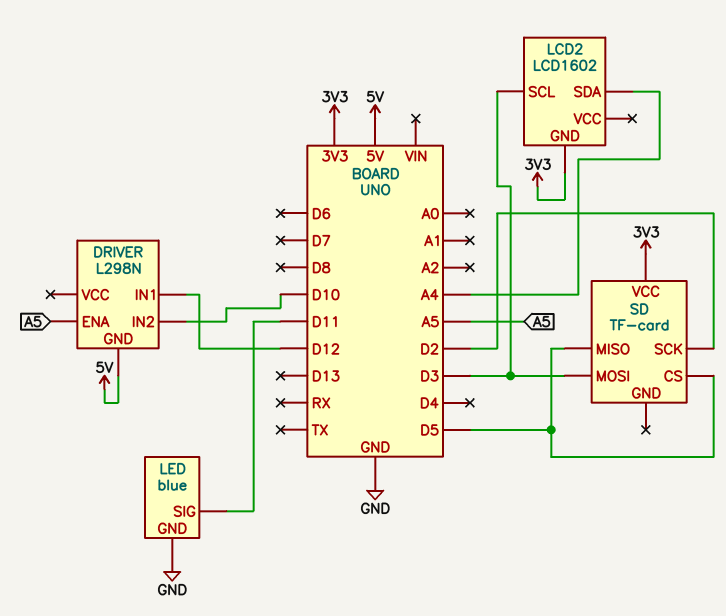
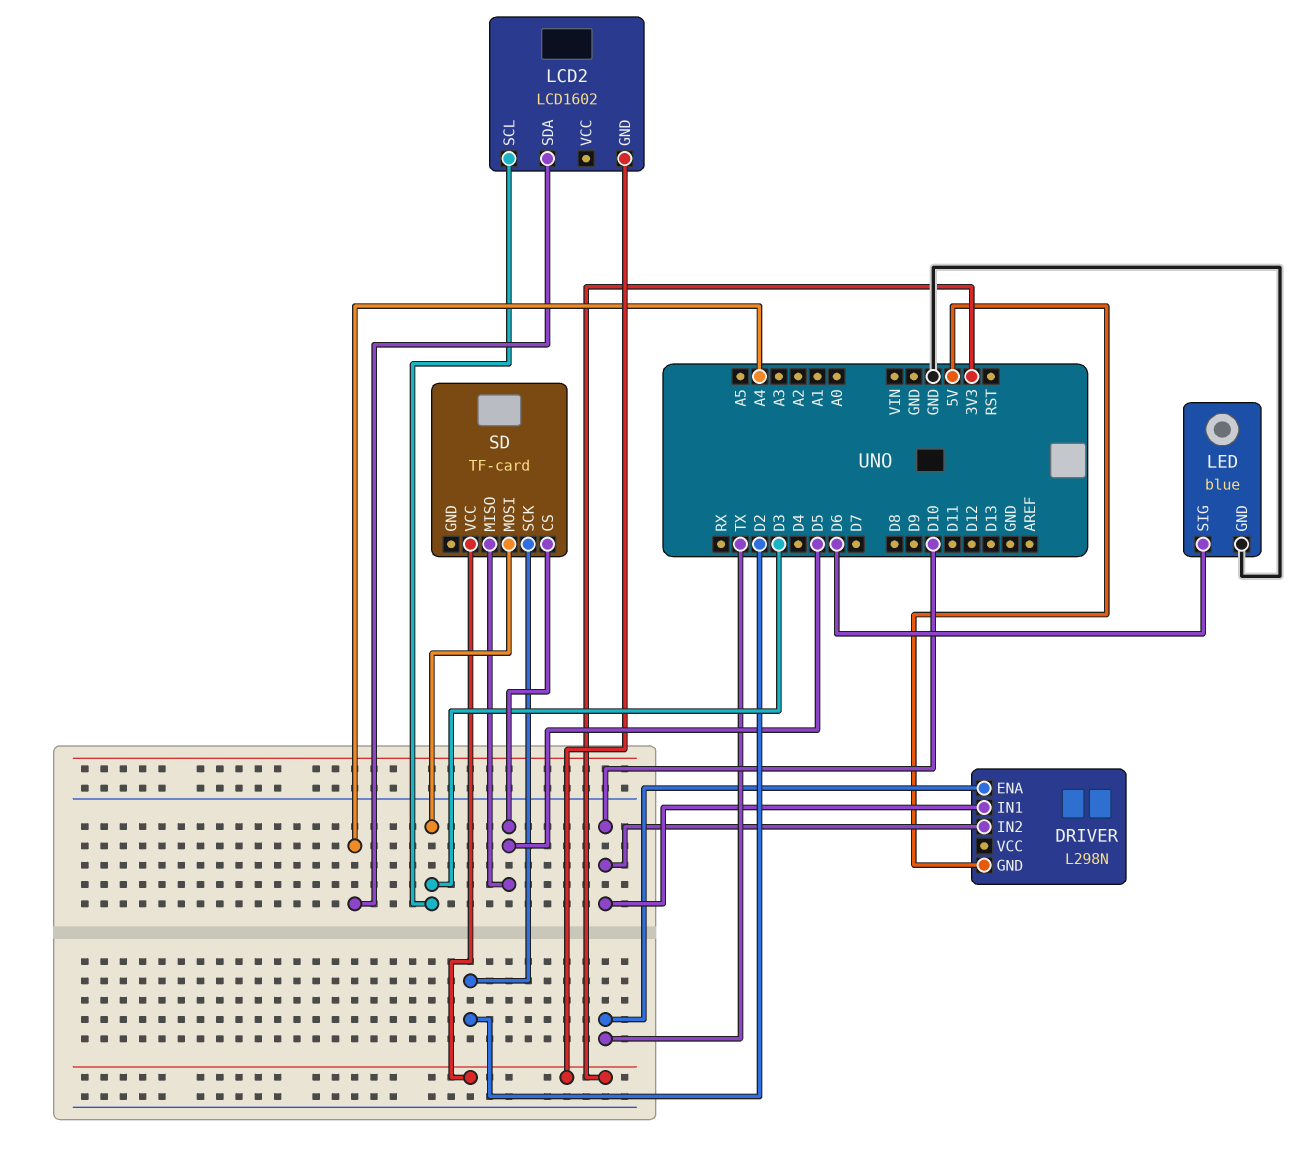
DRIVER pin ENA: A5 -> TX
DRIVER pin IN1: D12 -> D10
LED pin SIG: D11 -> D6

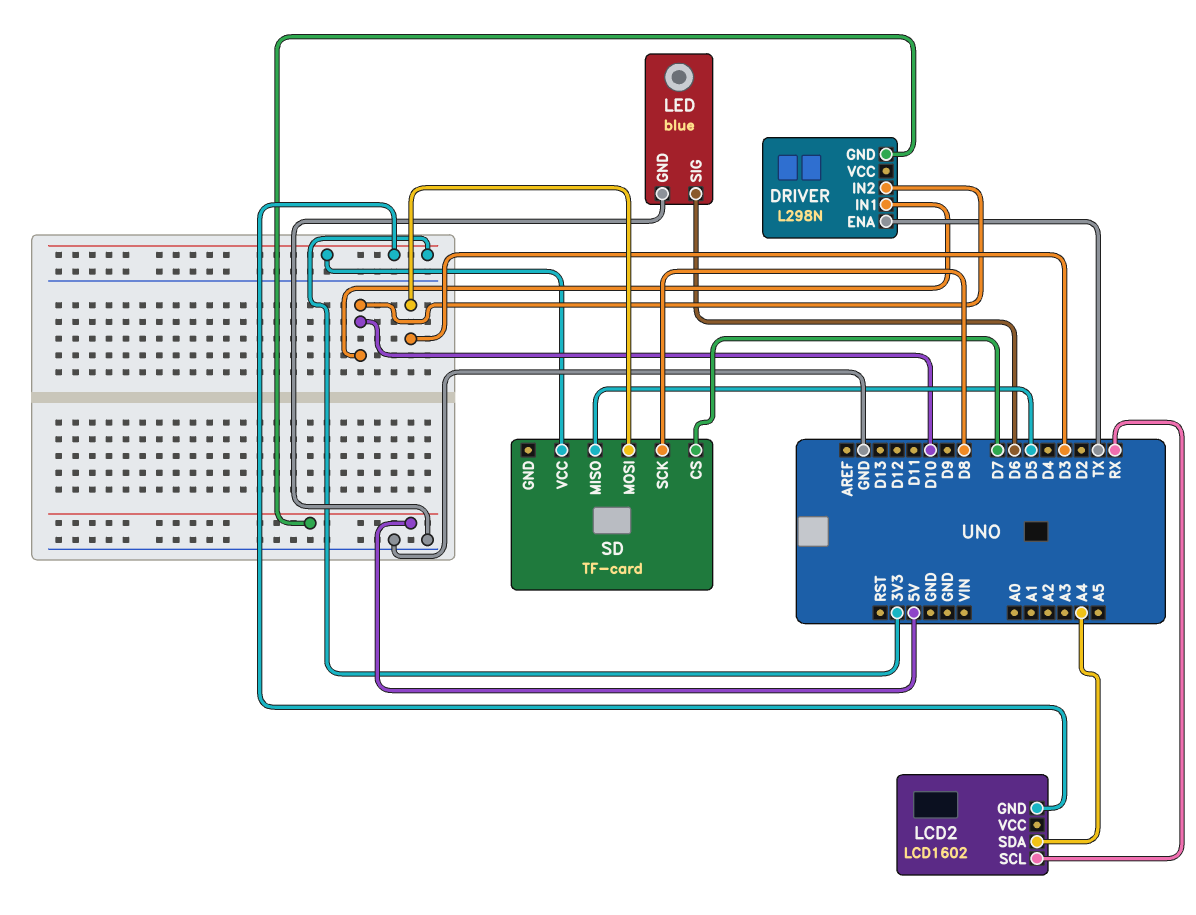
LCD2 pin SCL: D3 -> RX
SD pin CS: D5 -> D7
SD pin SCK: D2 -> D8

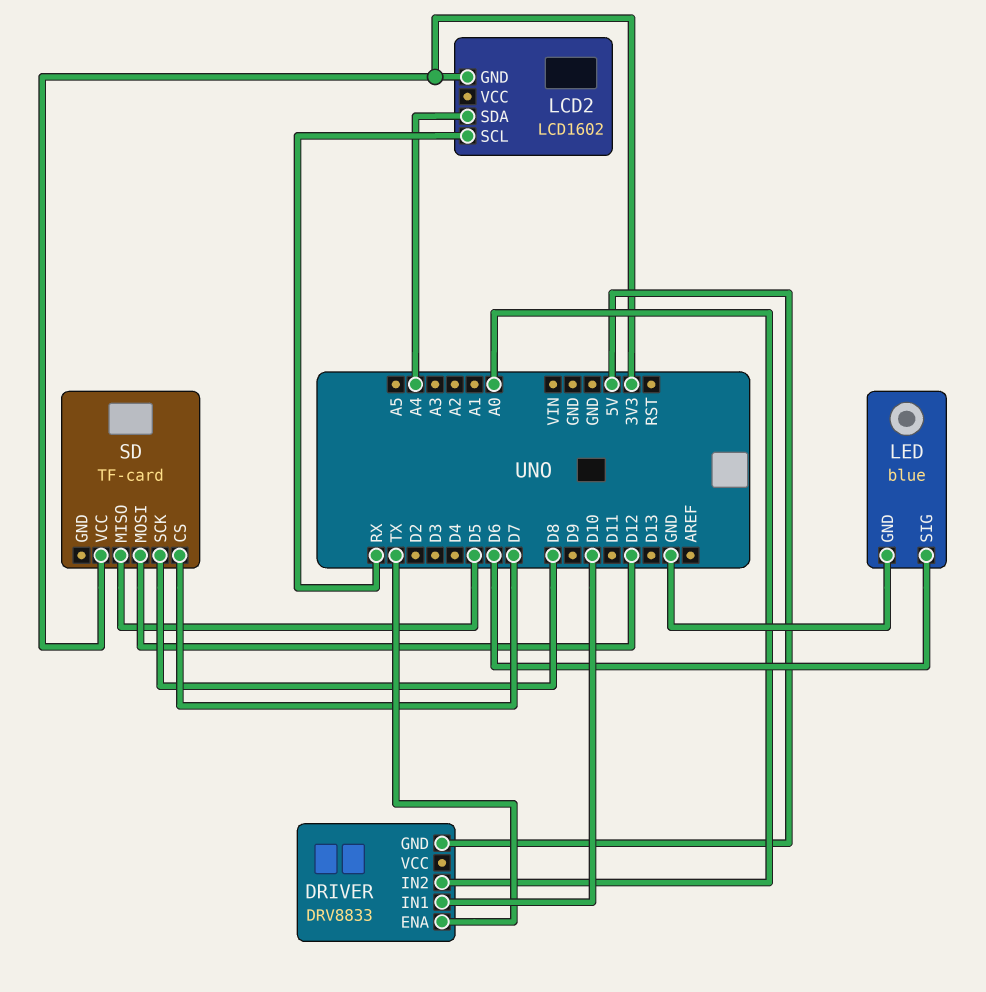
DRIVER: L298N -> DRV8833
DRIVER pin IN2: D10 -> A0
SD pin MOSI: D3 -> D12

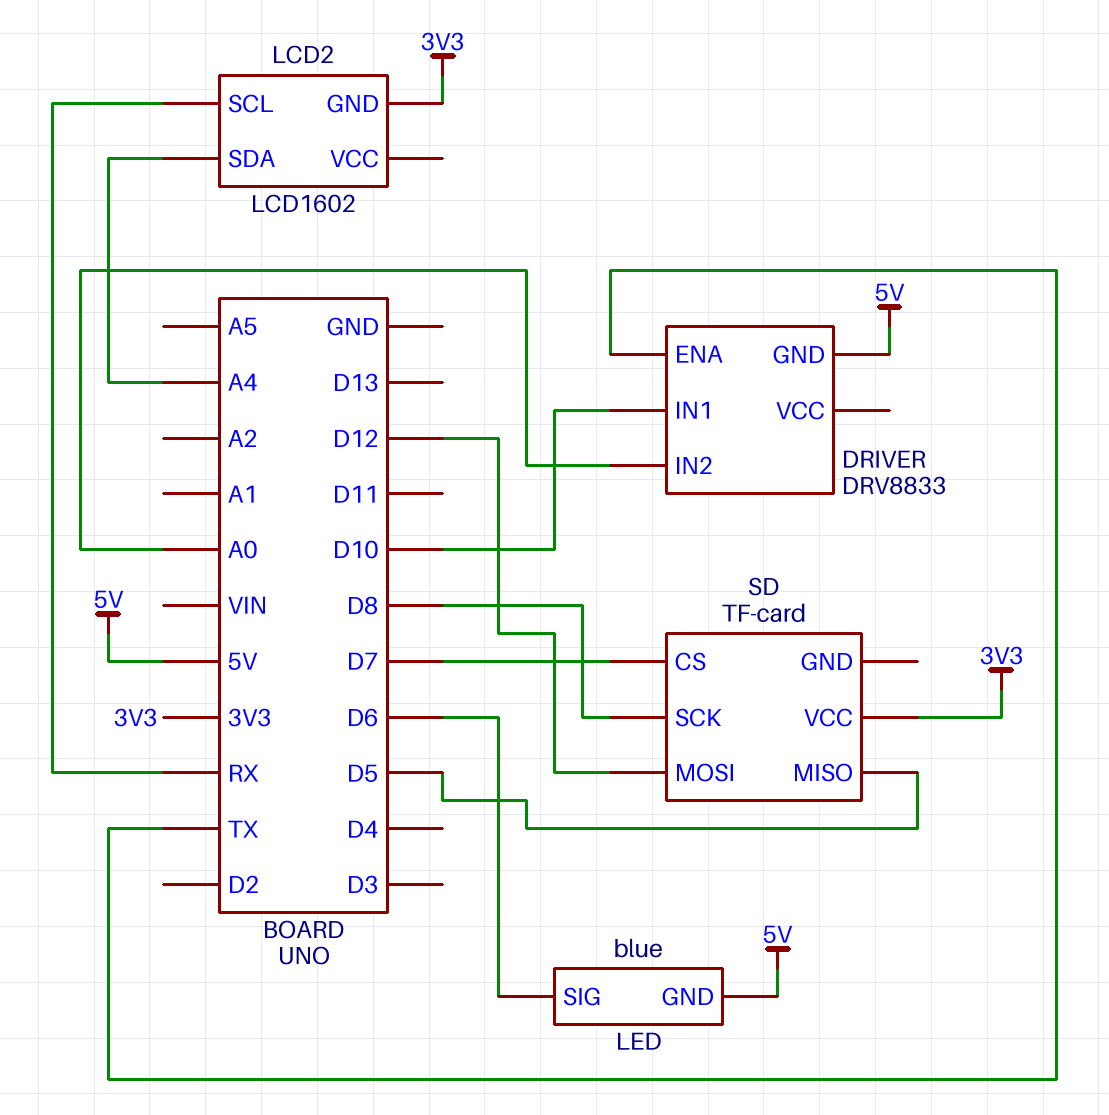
LED pin GND: GND -> 5V

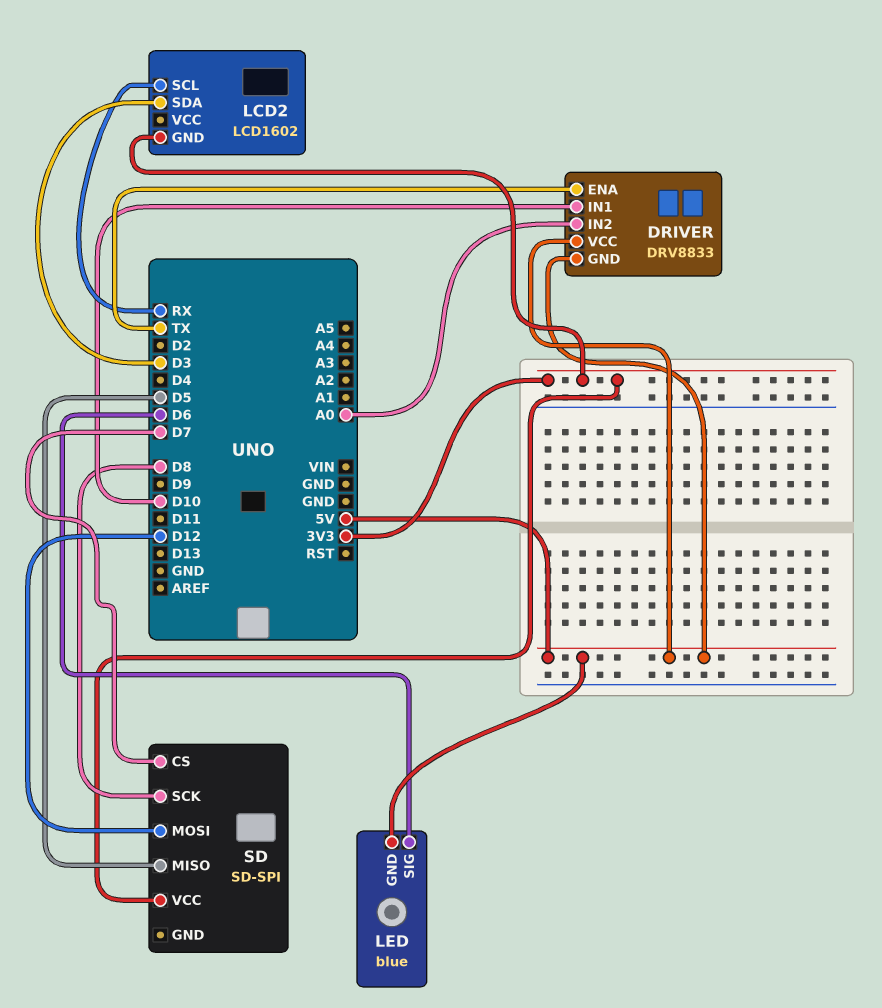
DRIVER pin VCC: none -> 5V
LCD2 pin SDA: A4 -> D3
SD: TF-card -> SD-SPI

